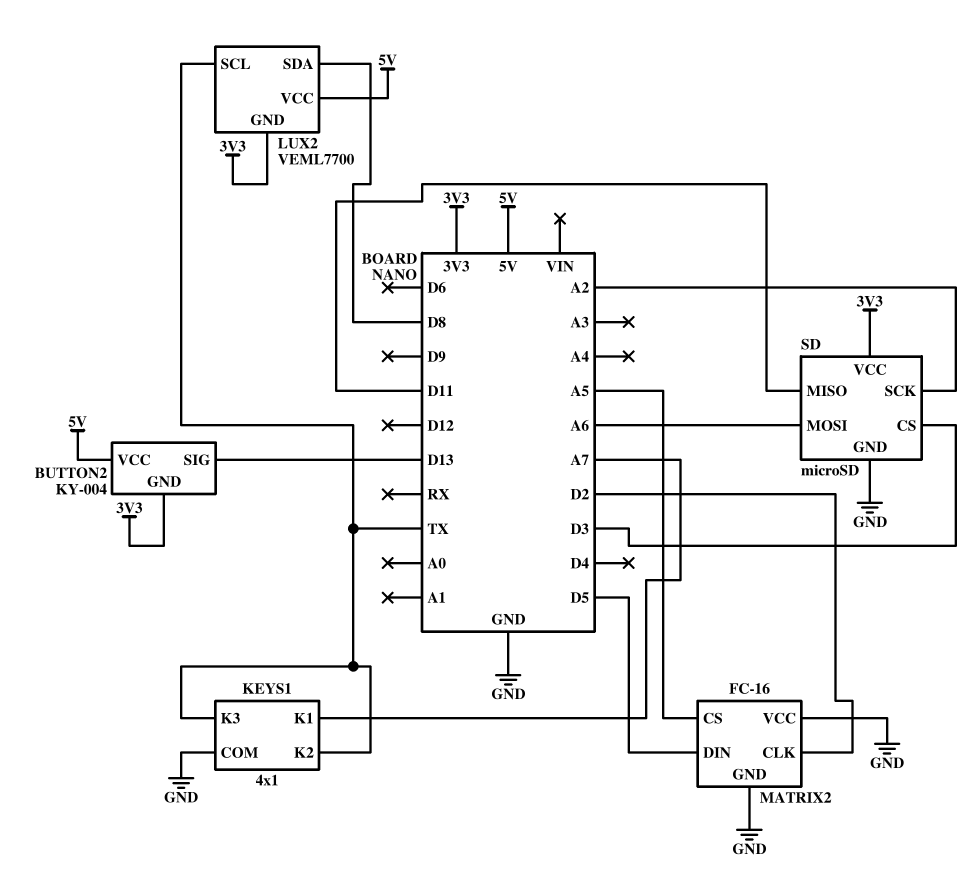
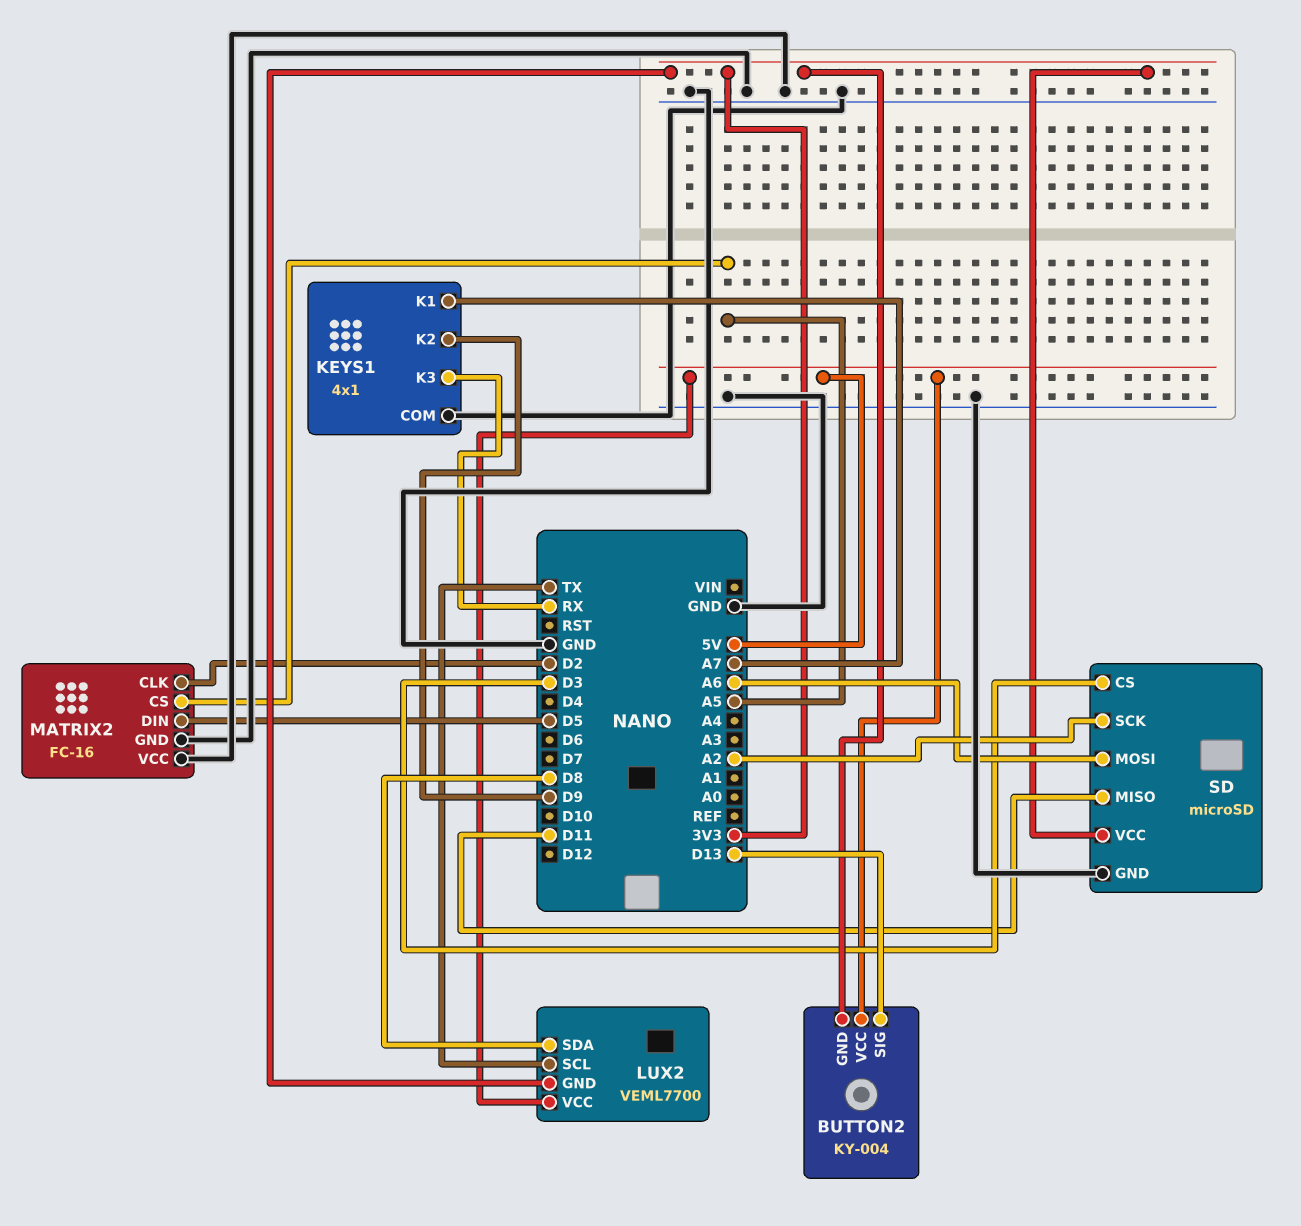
KEYS1 pin K2: TX -> D9
KEYS1 pin K3: TX -> RX

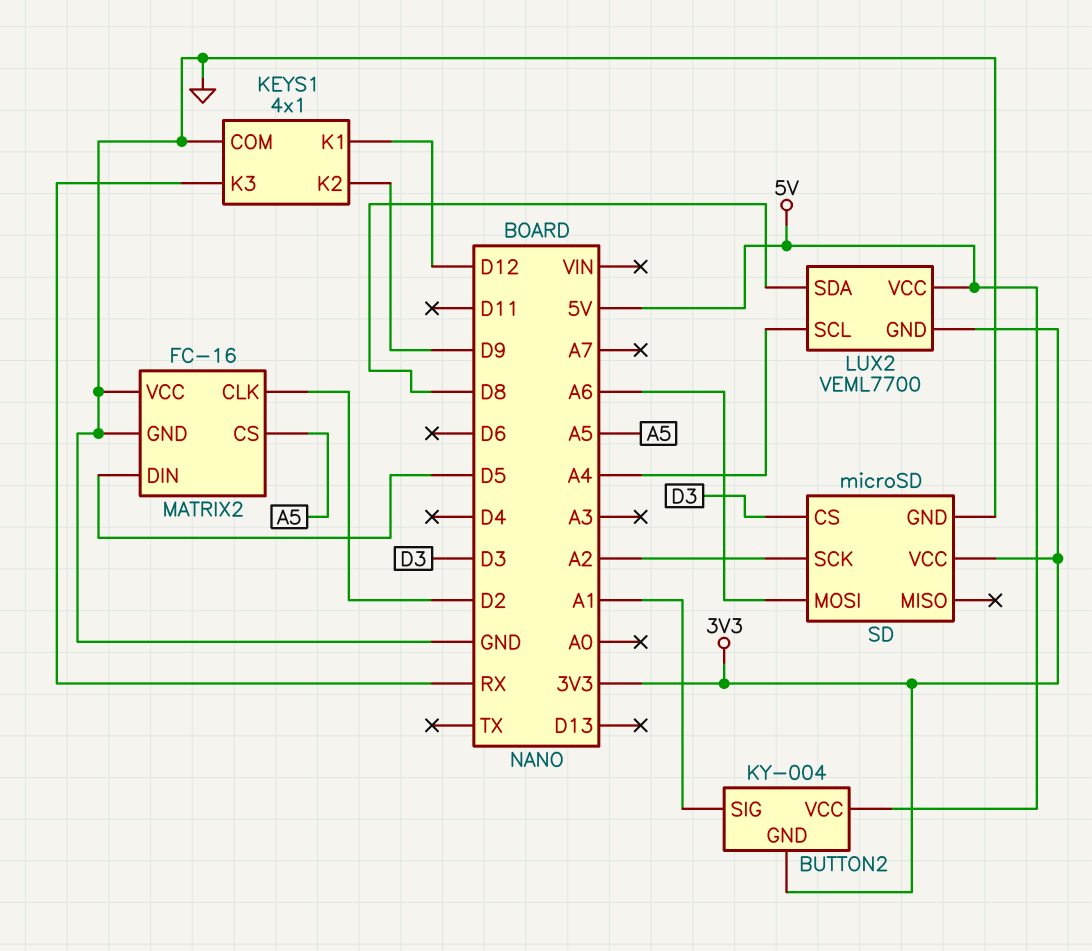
BUTTON2 pin SIG: D13 -> A1
KEYS1 pin K1: A7 -> D12
LUX2 pin SCL: TX -> A4
SD pin MISO: D11 -> none

